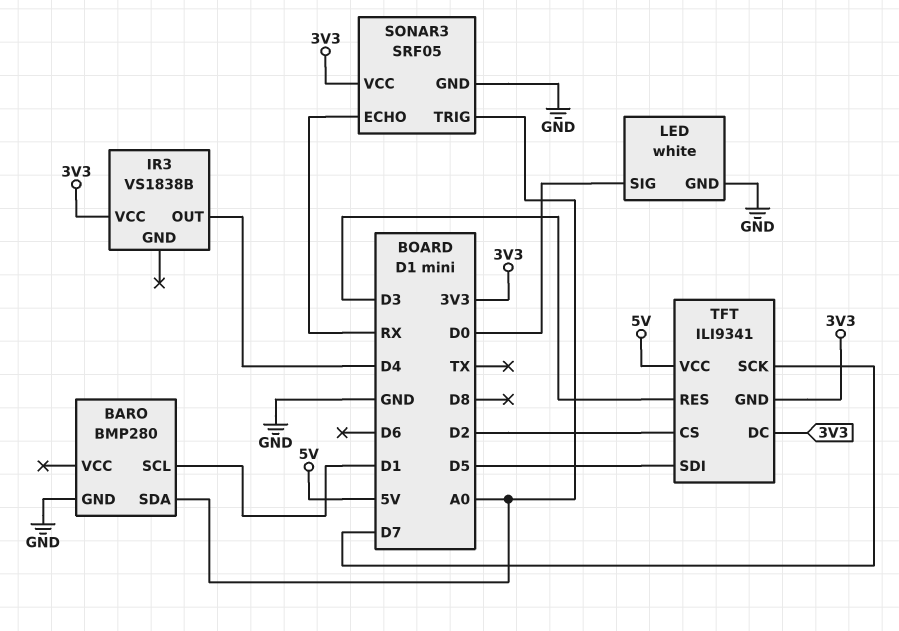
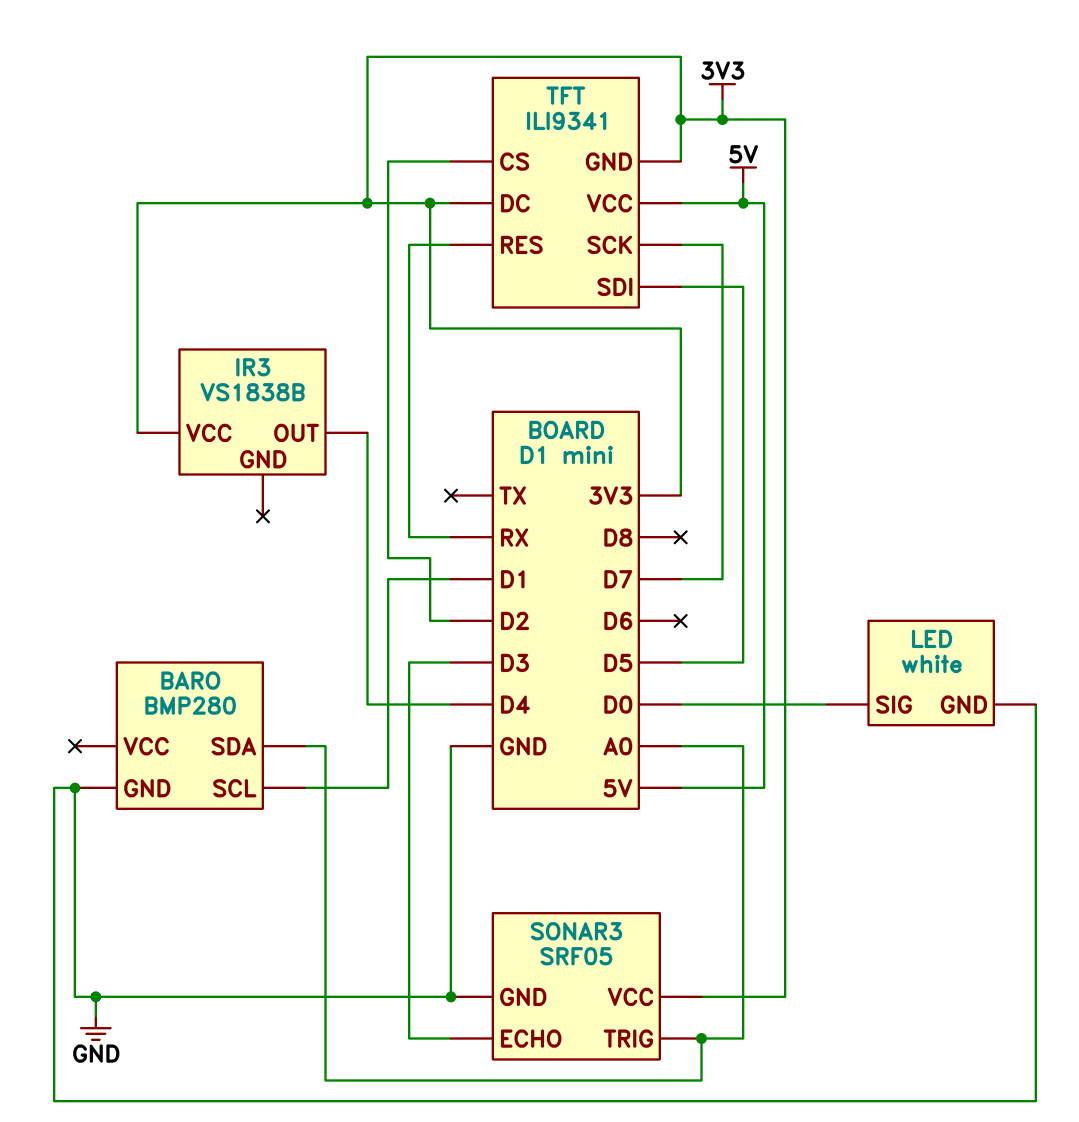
SONAR3 pin ECHO: RX -> D3
TFT pin RES: D3 -> RX

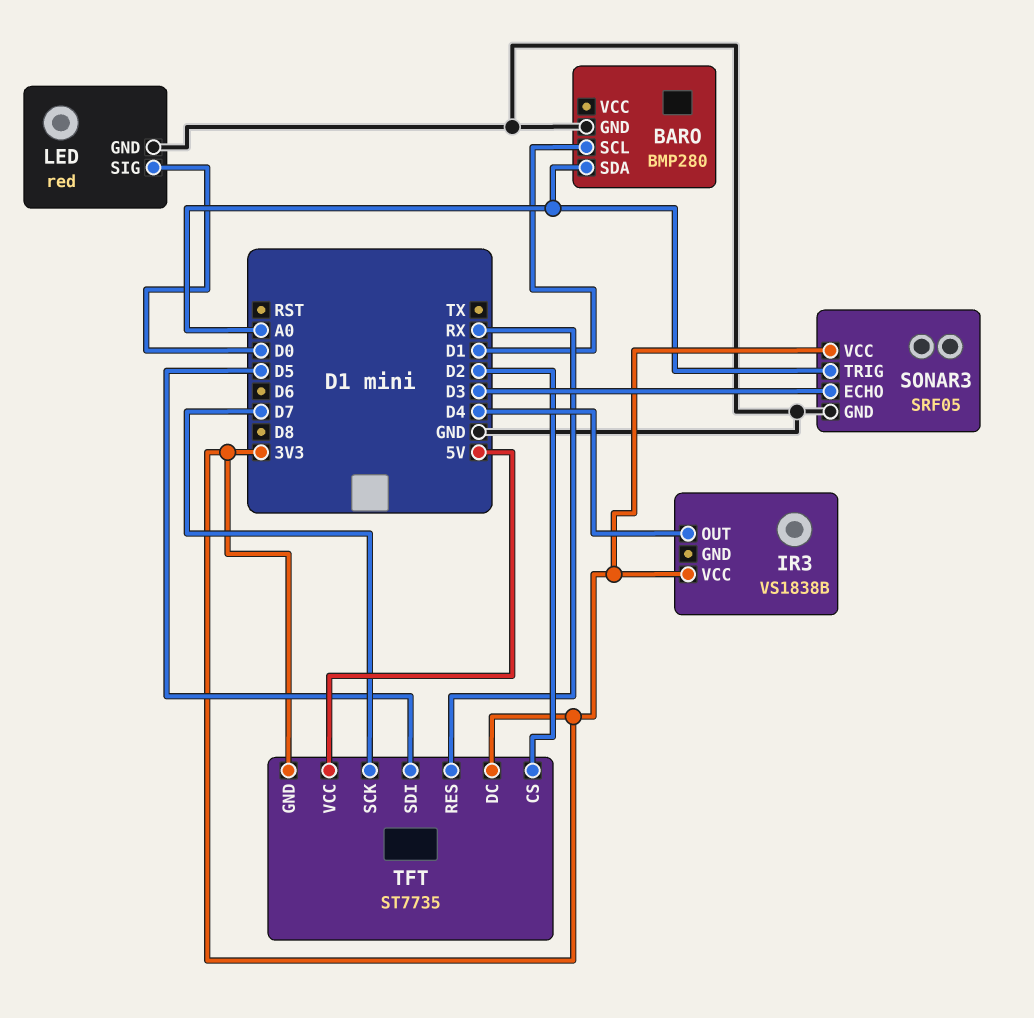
LED: white -> red
TFT: ILI9341 -> ST7735

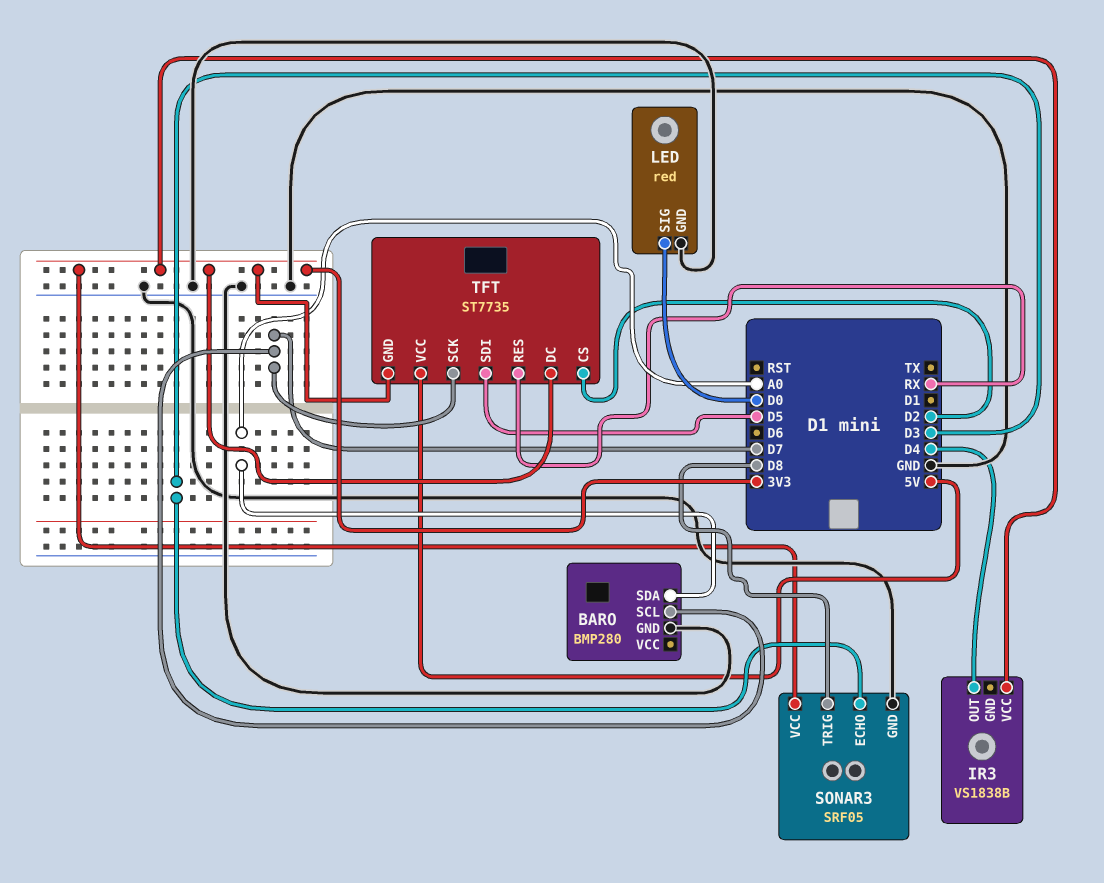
BARO pin SCL: D1 -> D7
SONAR3 pin TRIG: A0 -> D8

